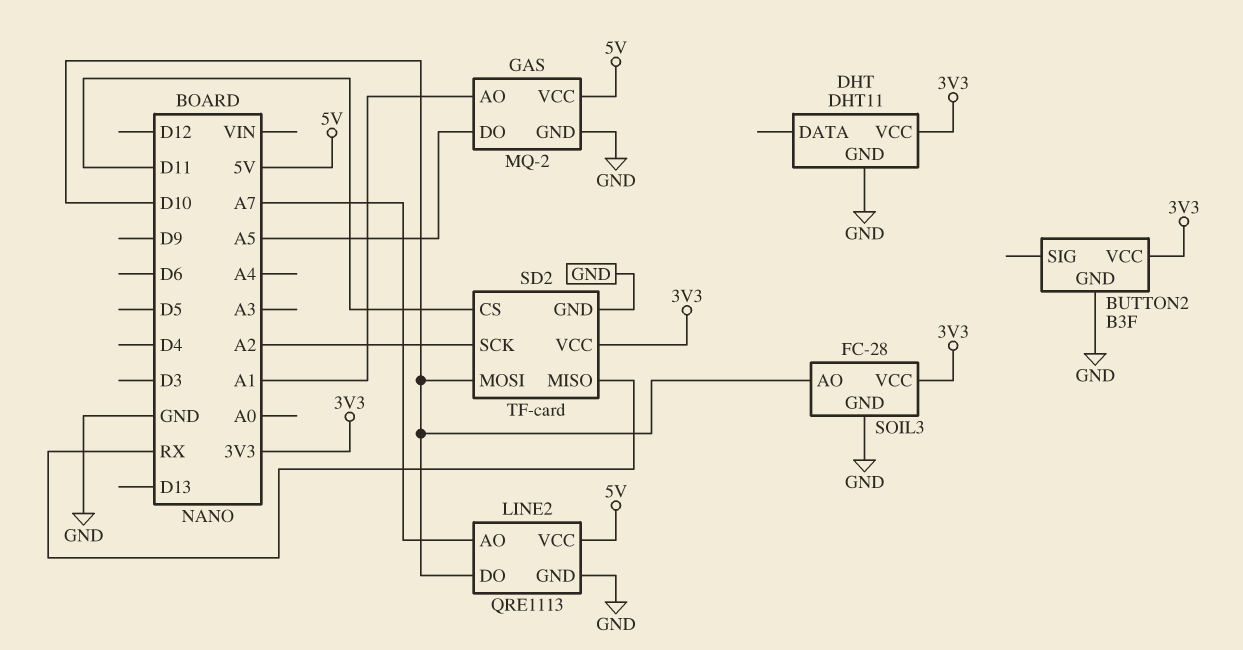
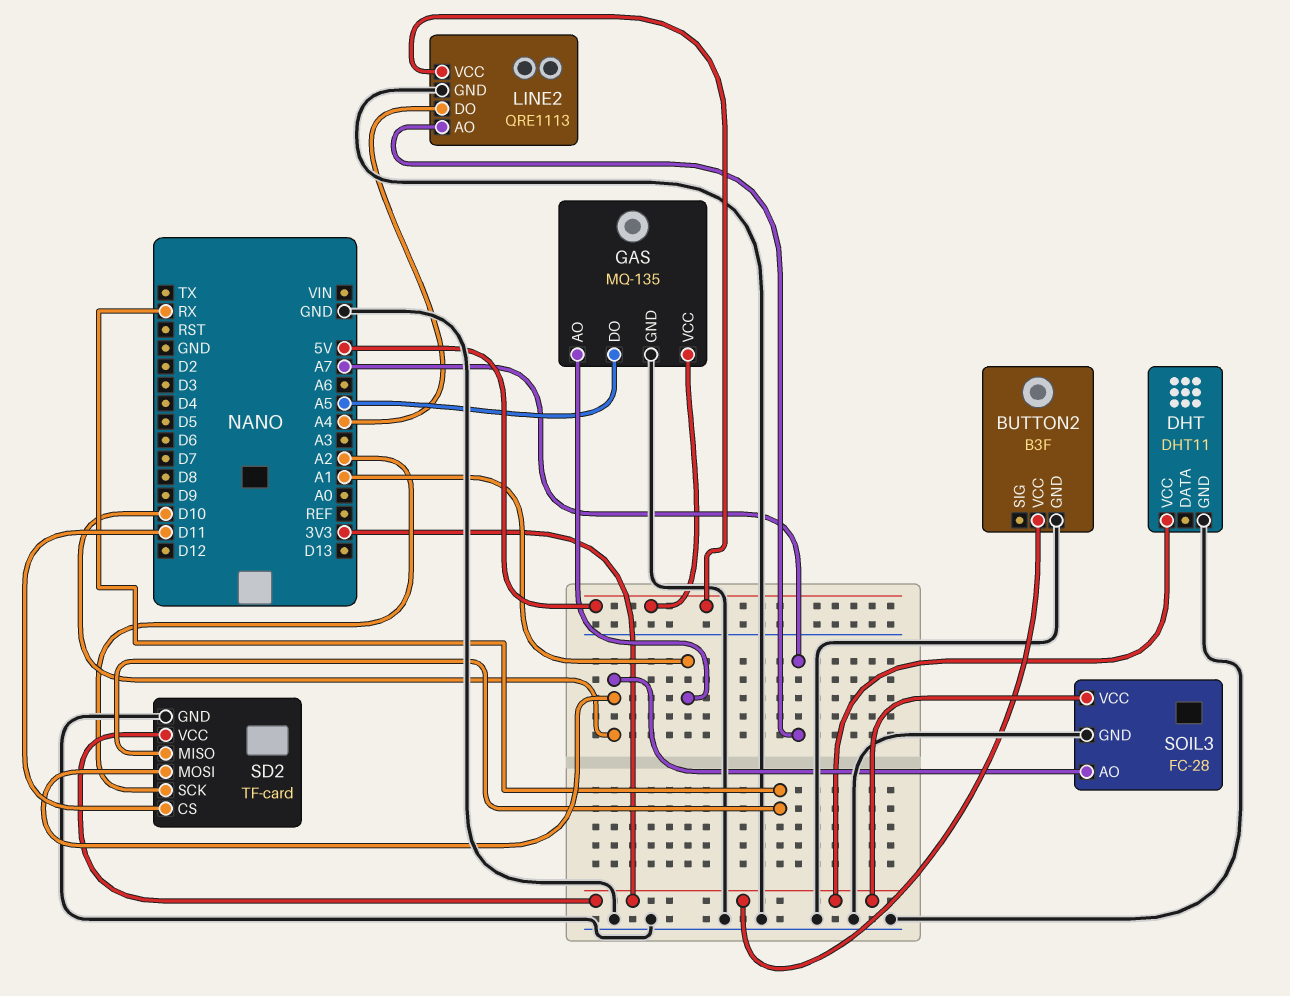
GAS: MQ-2 -> MQ-135
LINE2 pin DO: D10 -> A4

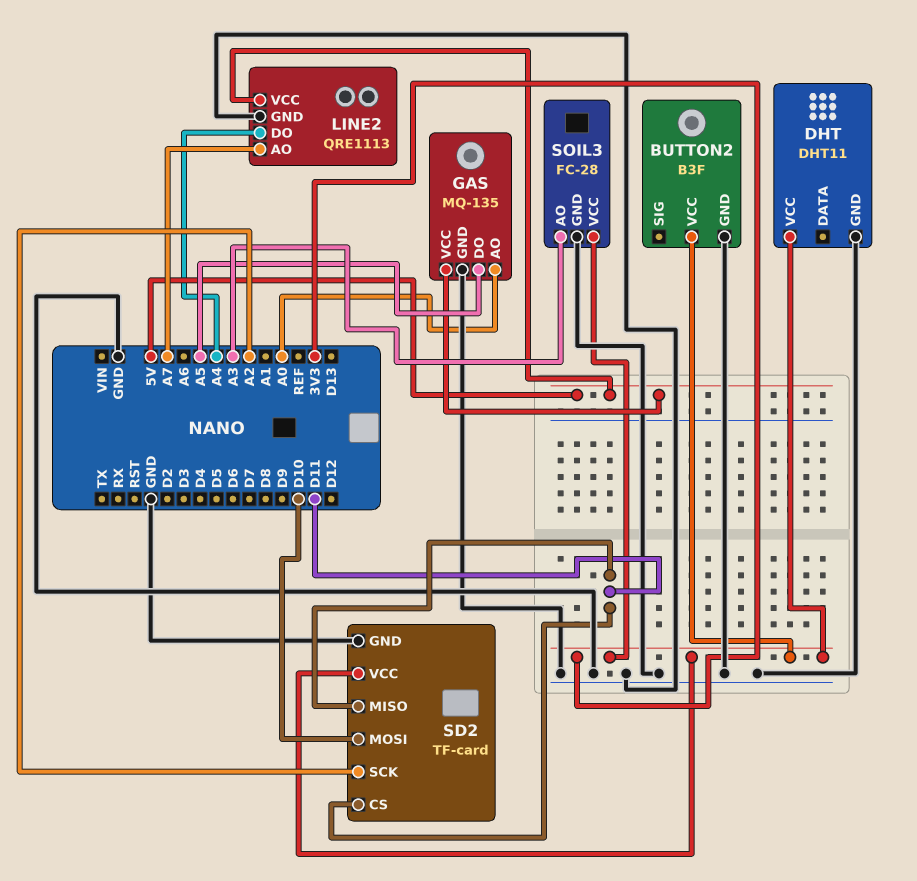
GAS pin AO: A1 -> A0
SD2 pin MISO: RX -> D11
SOIL3 pin AO: D10 -> A3

